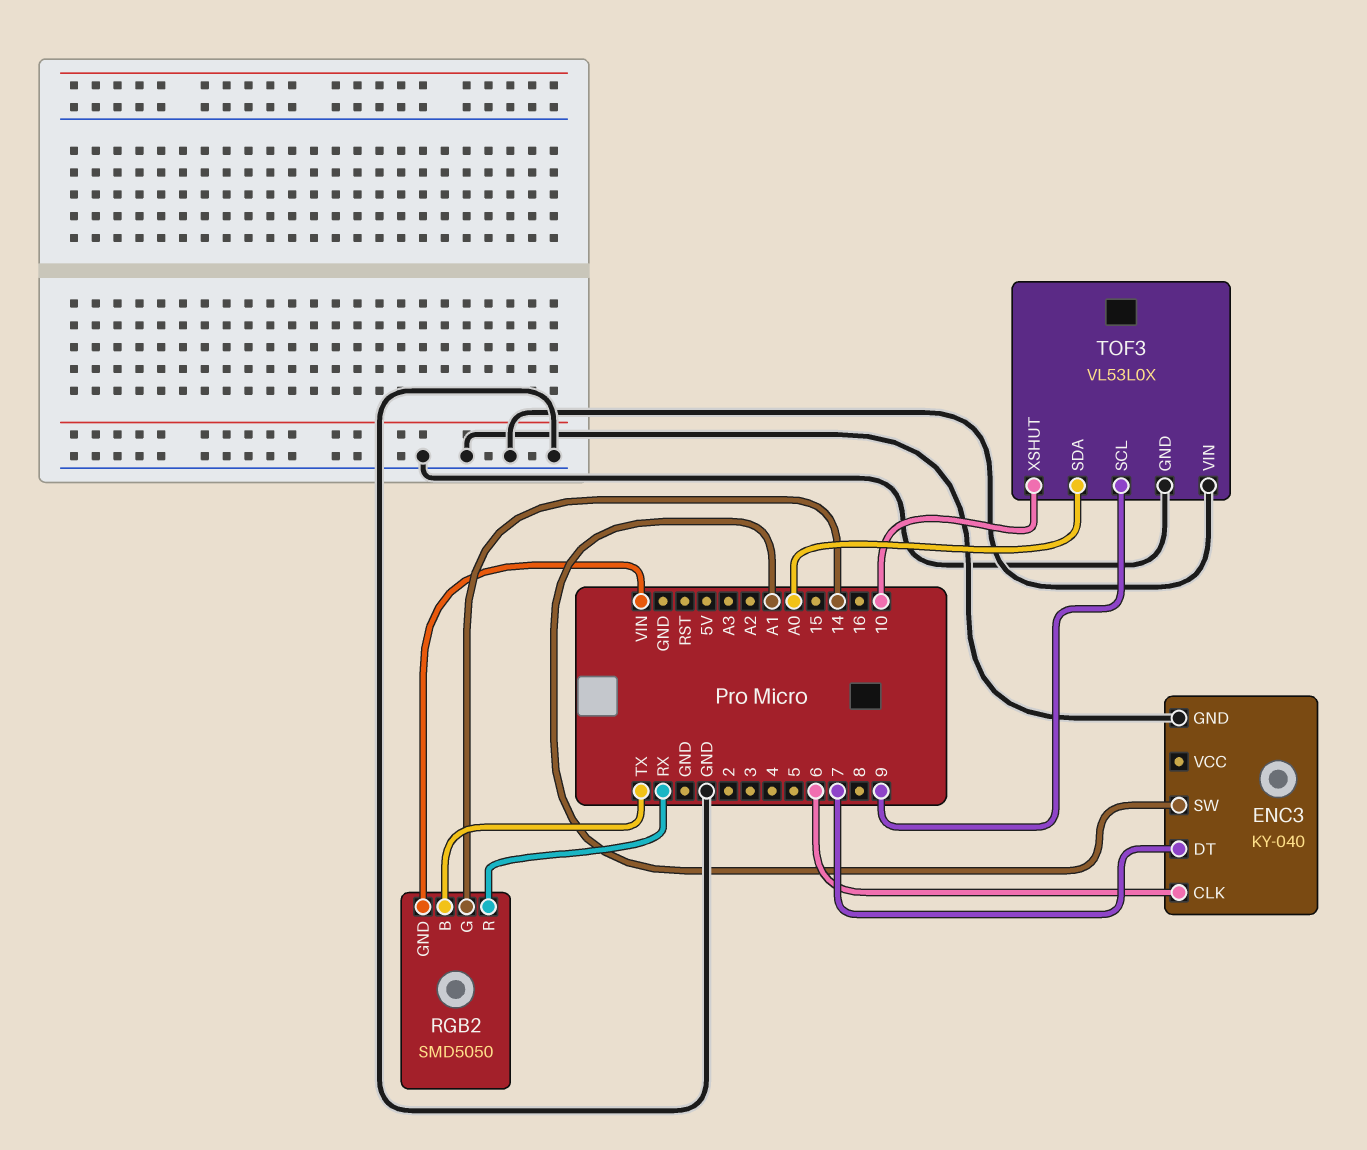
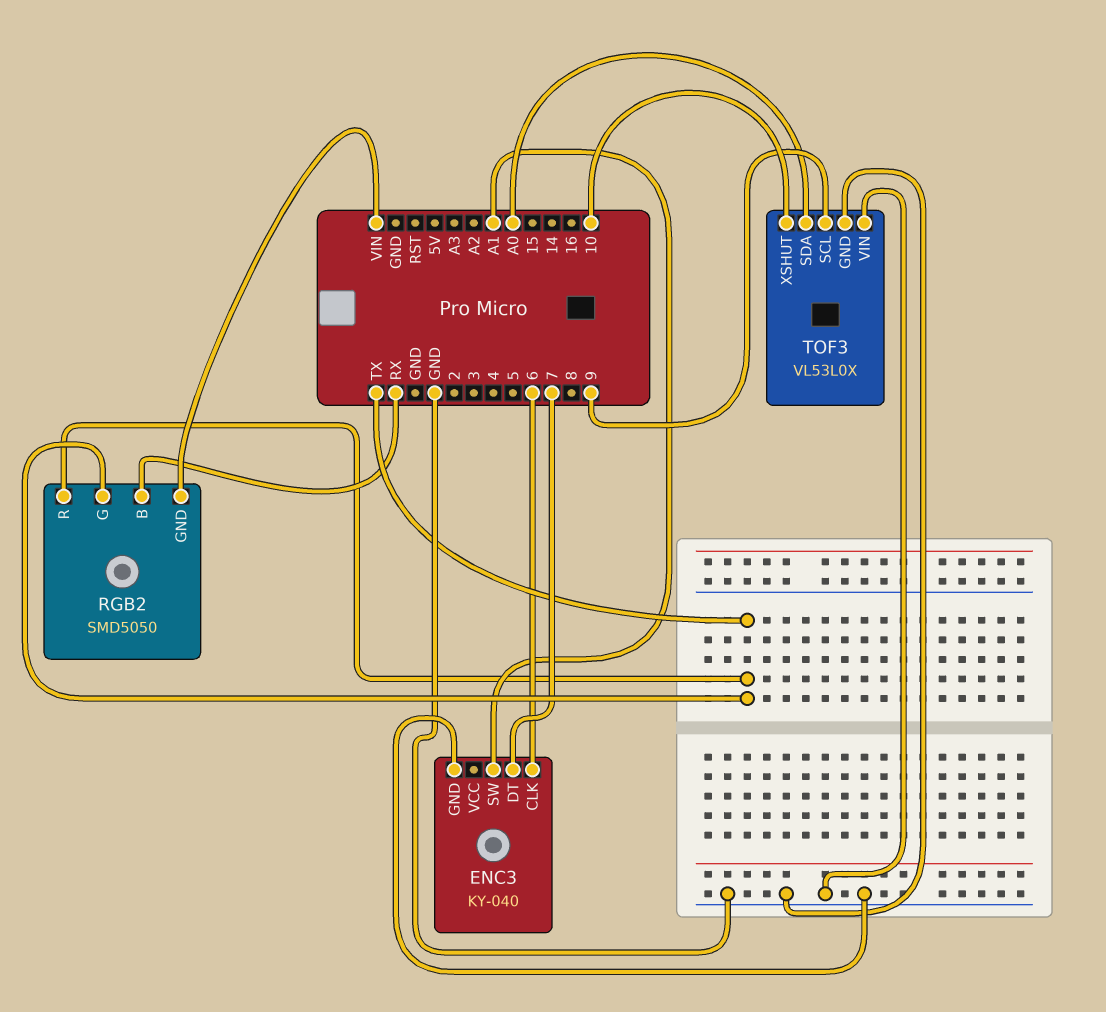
RGB2 pin B: TX -> RX
RGB2 pin G: 14 -> TX
RGB2 pin R: RX -> TX

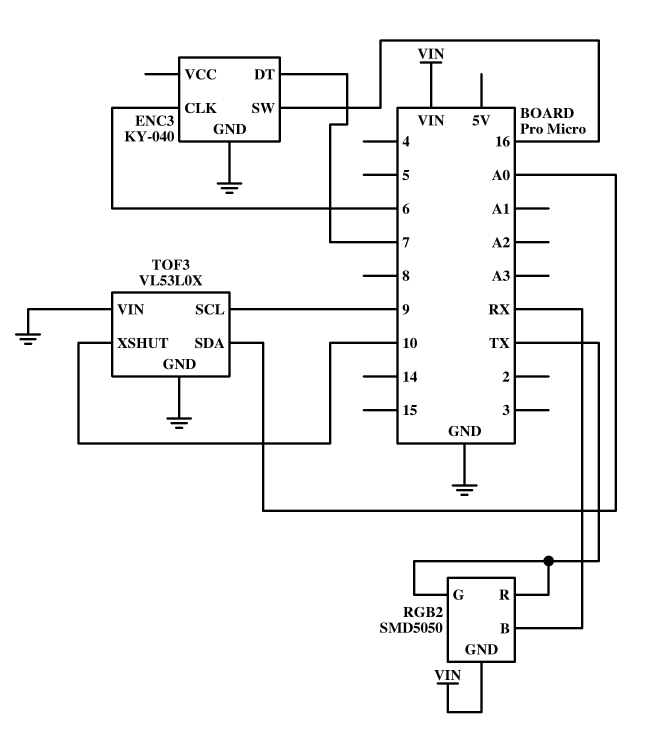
ENC3 pin SW: A1 -> 16

